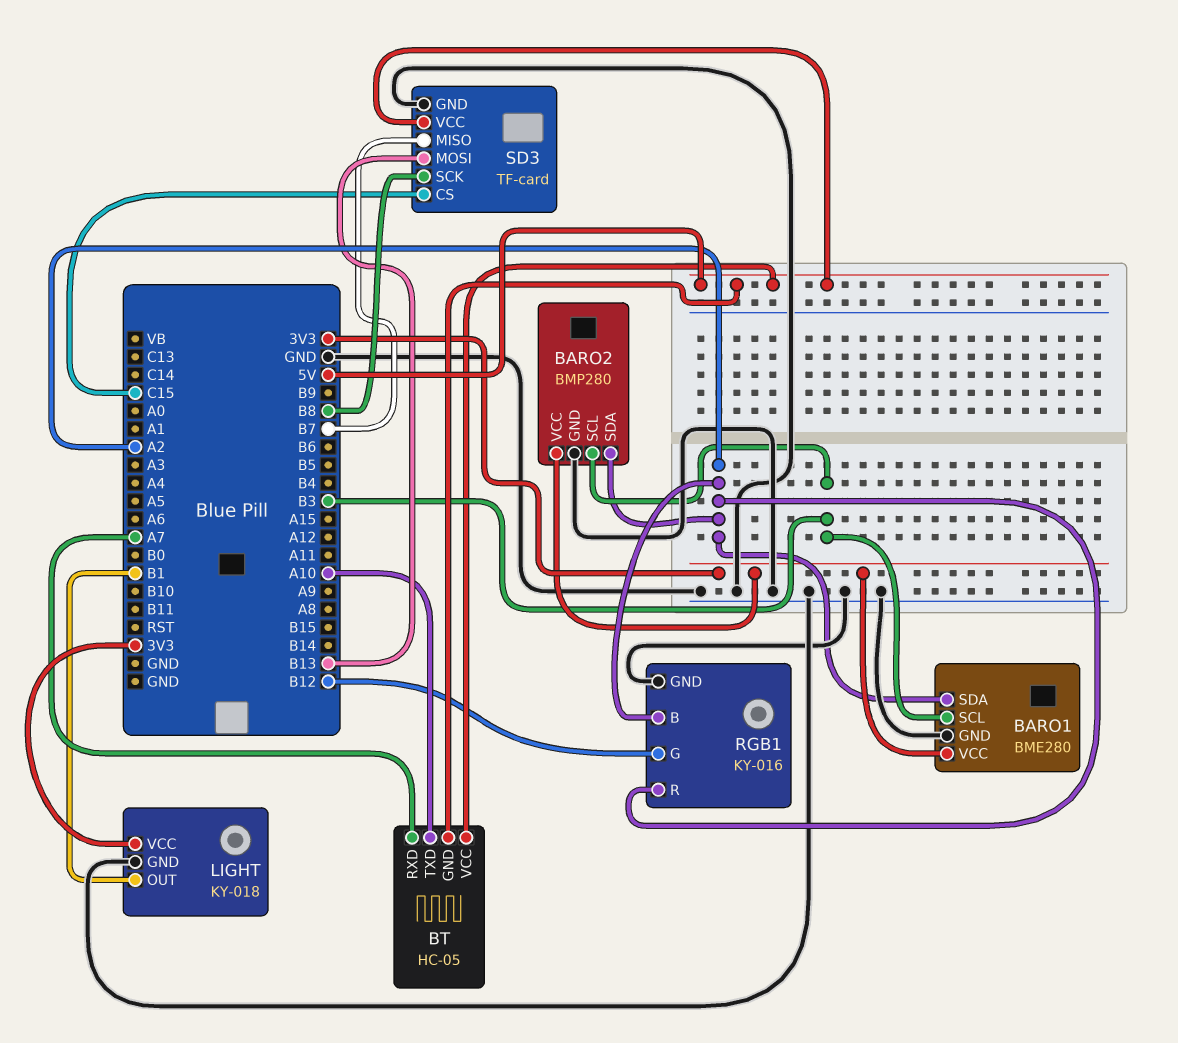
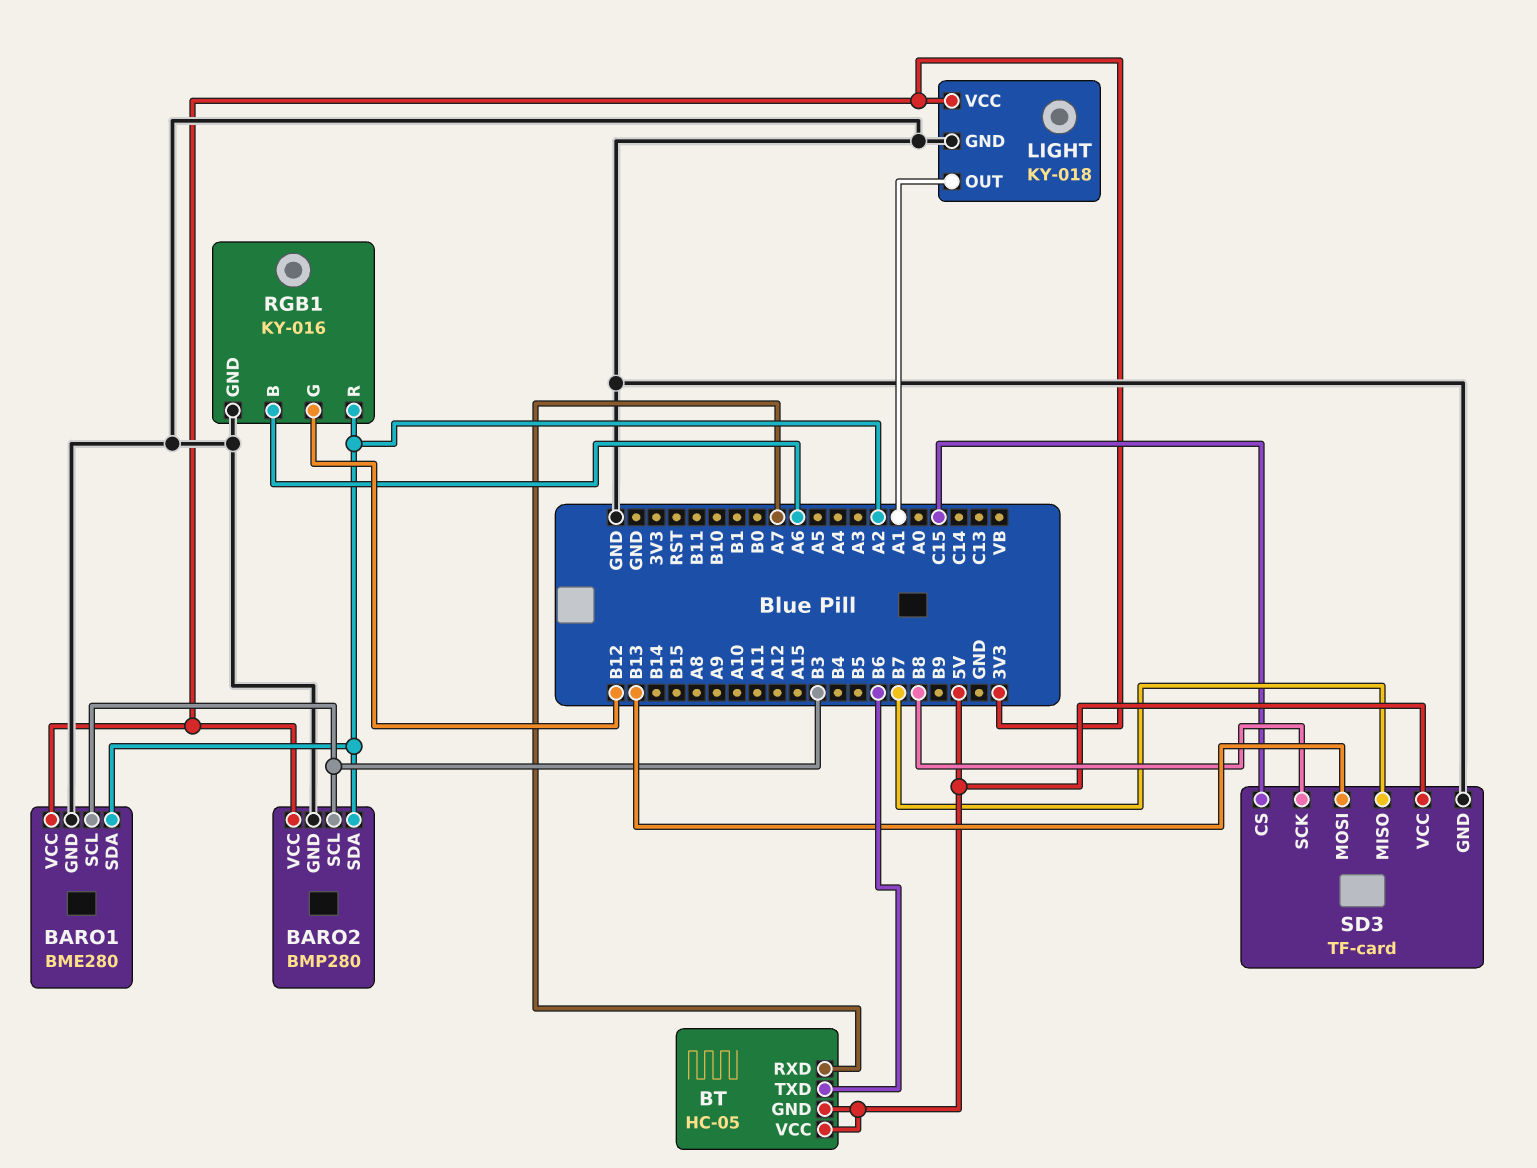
BT pin TXD: A10 -> B6
LIGHT pin OUT: B1 -> A1
RGB1 pin B: A2 -> A6

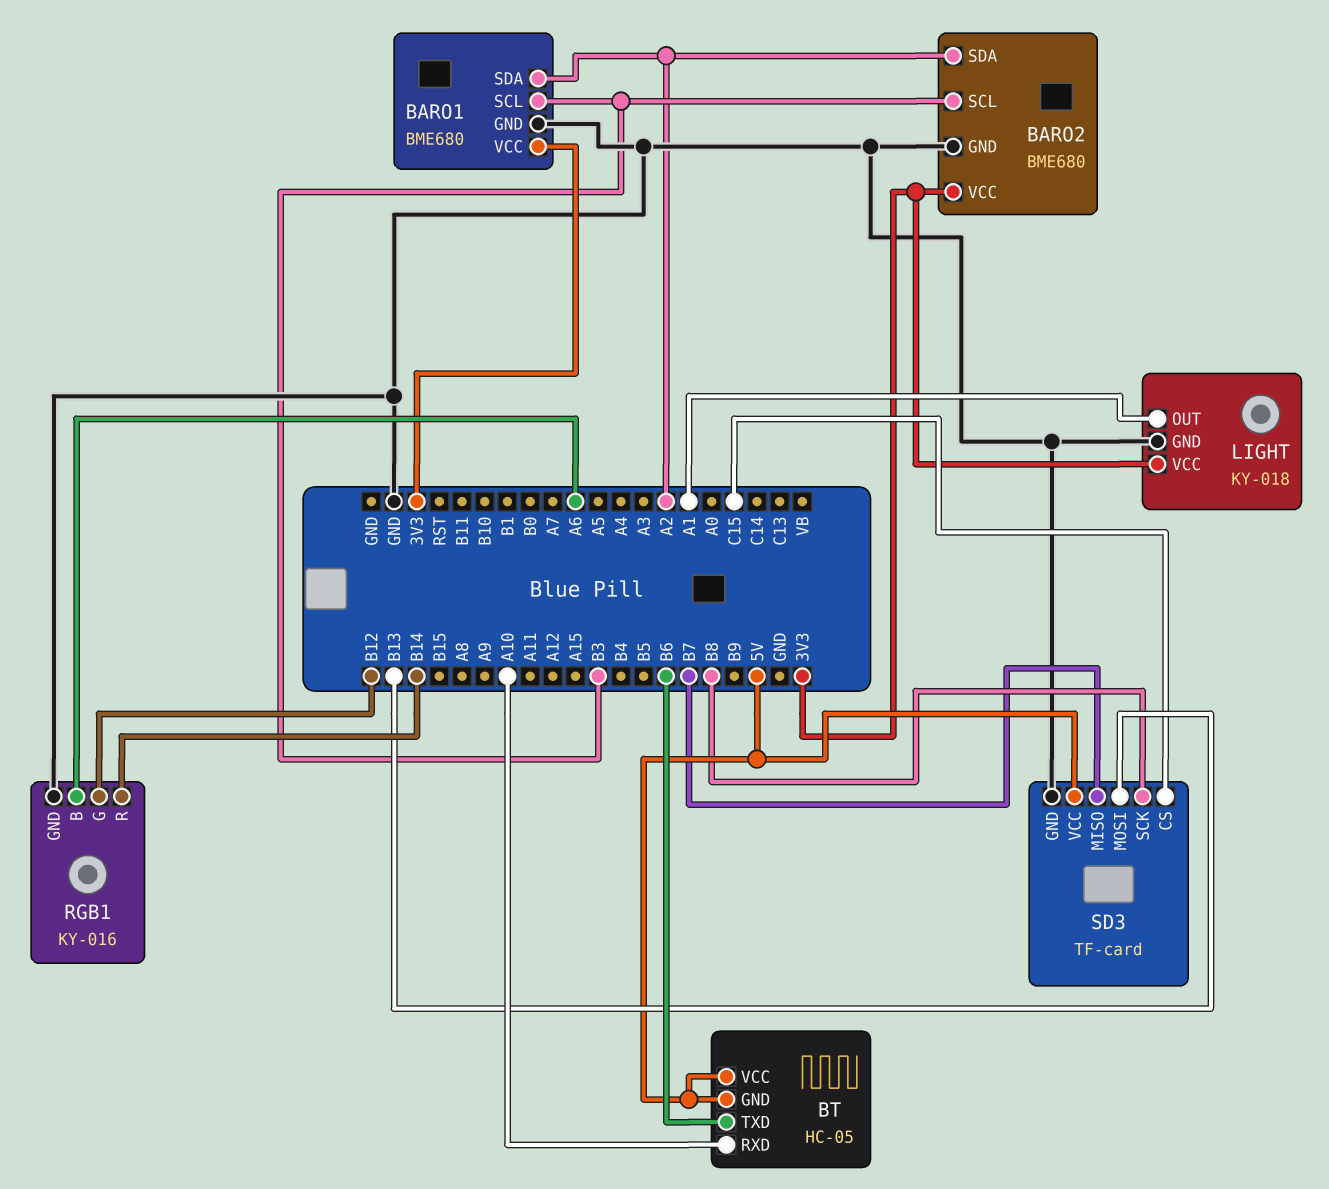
BARO1: BME280 -> BME680
BARO2: BMP280 -> BME680
BT pin RXD: A7 -> A10
RGB1 pin R: A2 -> B14

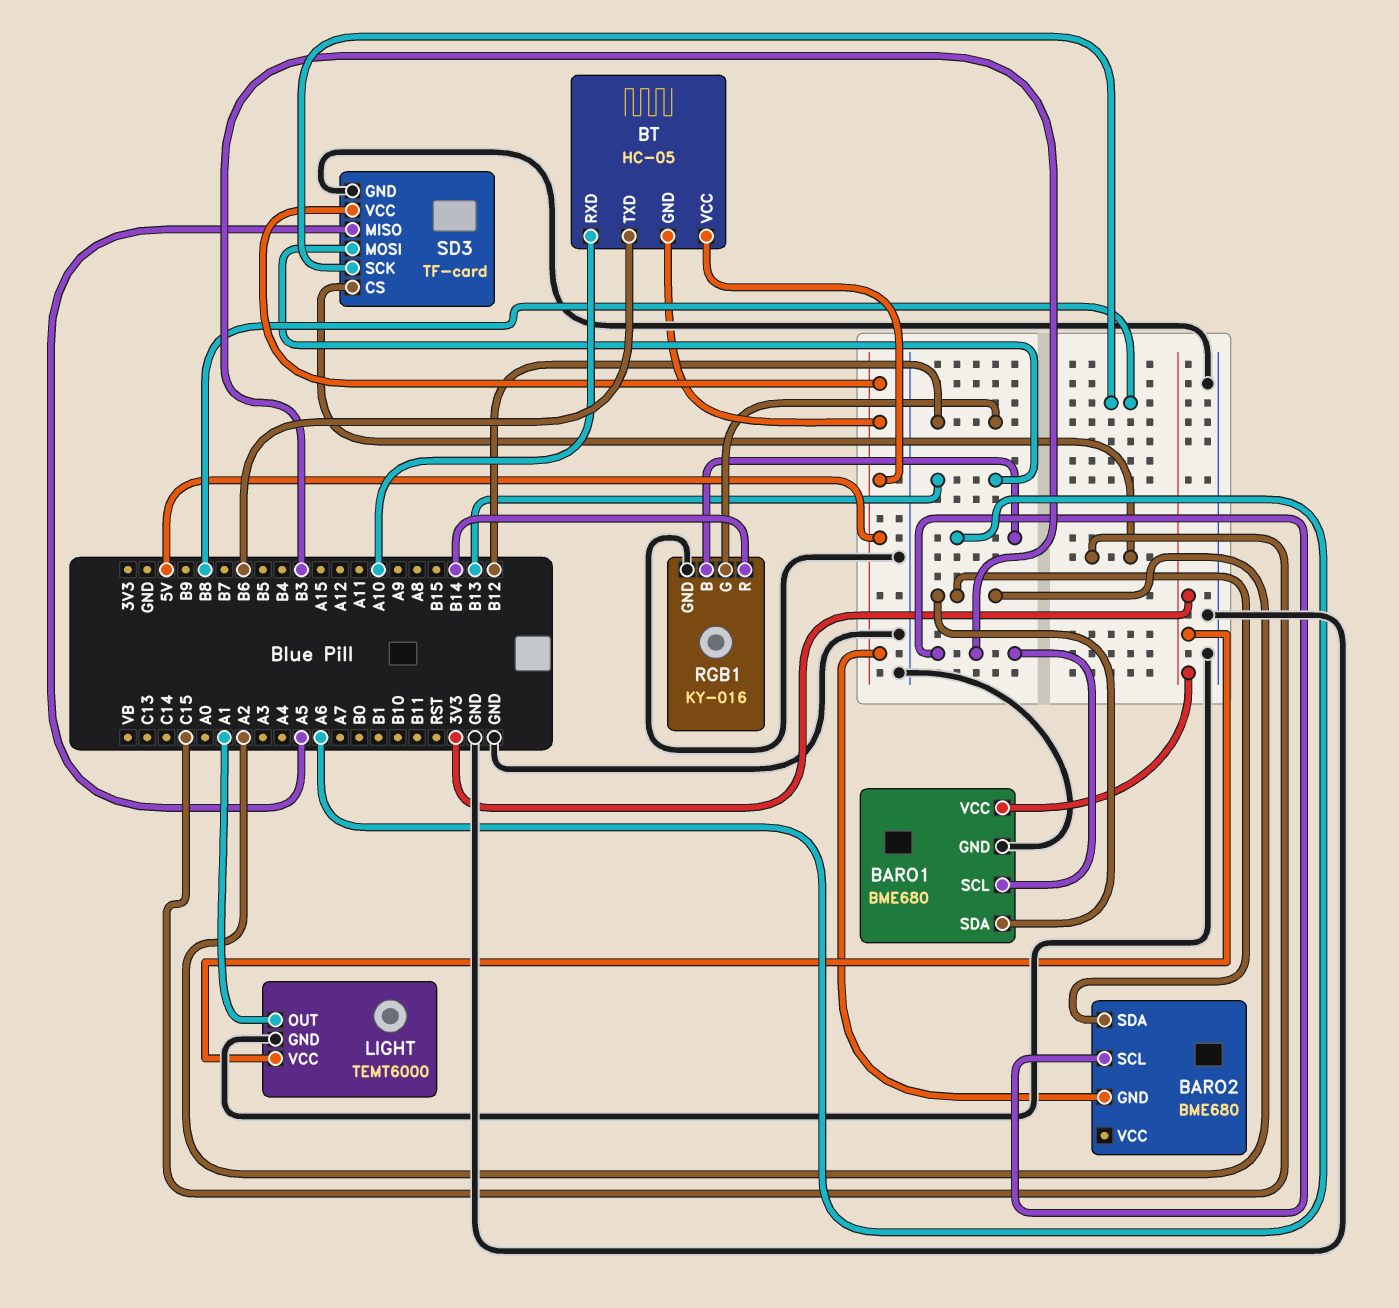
BARO2 pin GND: GND -> 5V
BARO2 pin VCC: 3V3 -> none
LIGHT: KY-018 -> TEMT6000
SD3 pin MISO: B7 -> A5

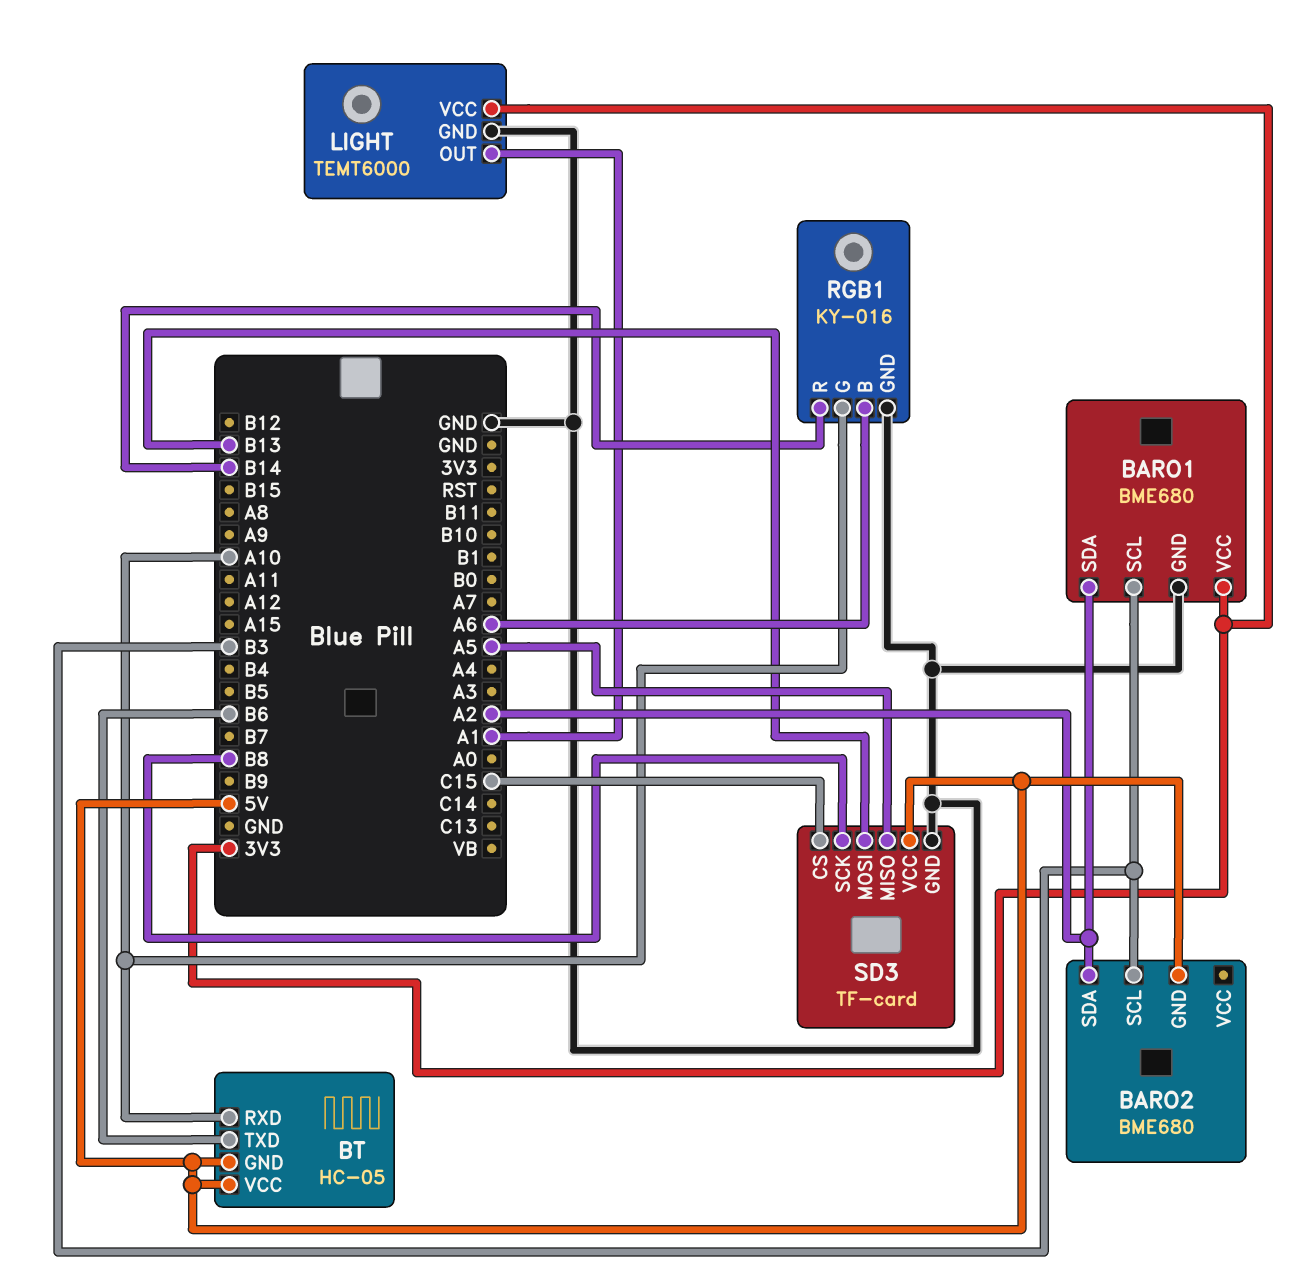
RGB1 pin G: B12 -> A10

